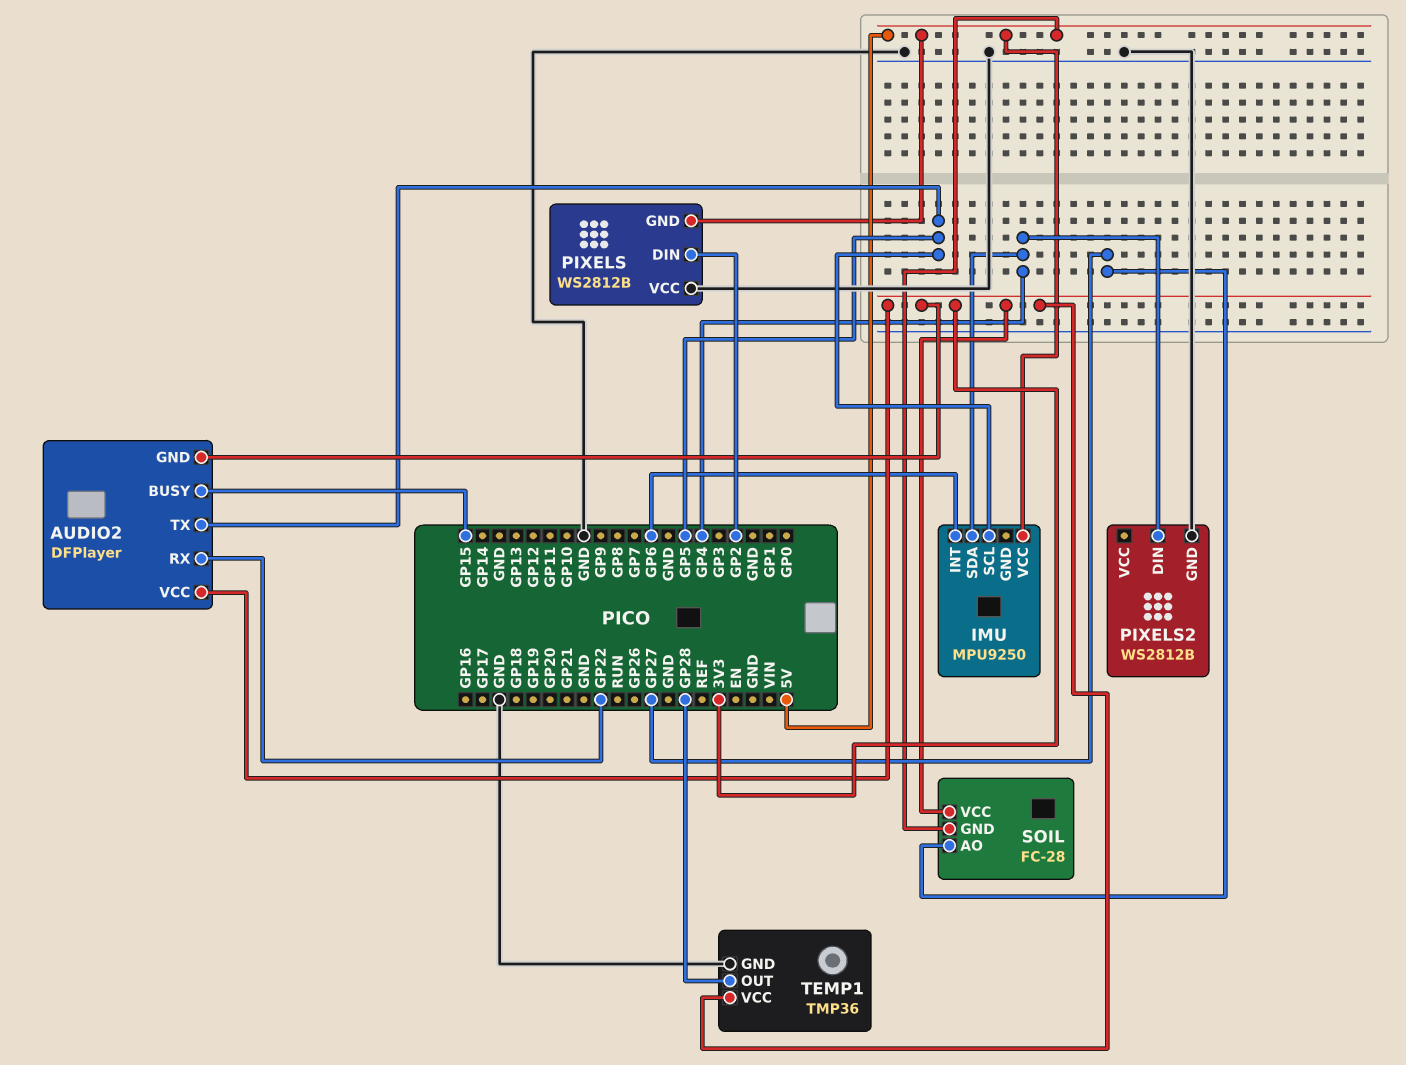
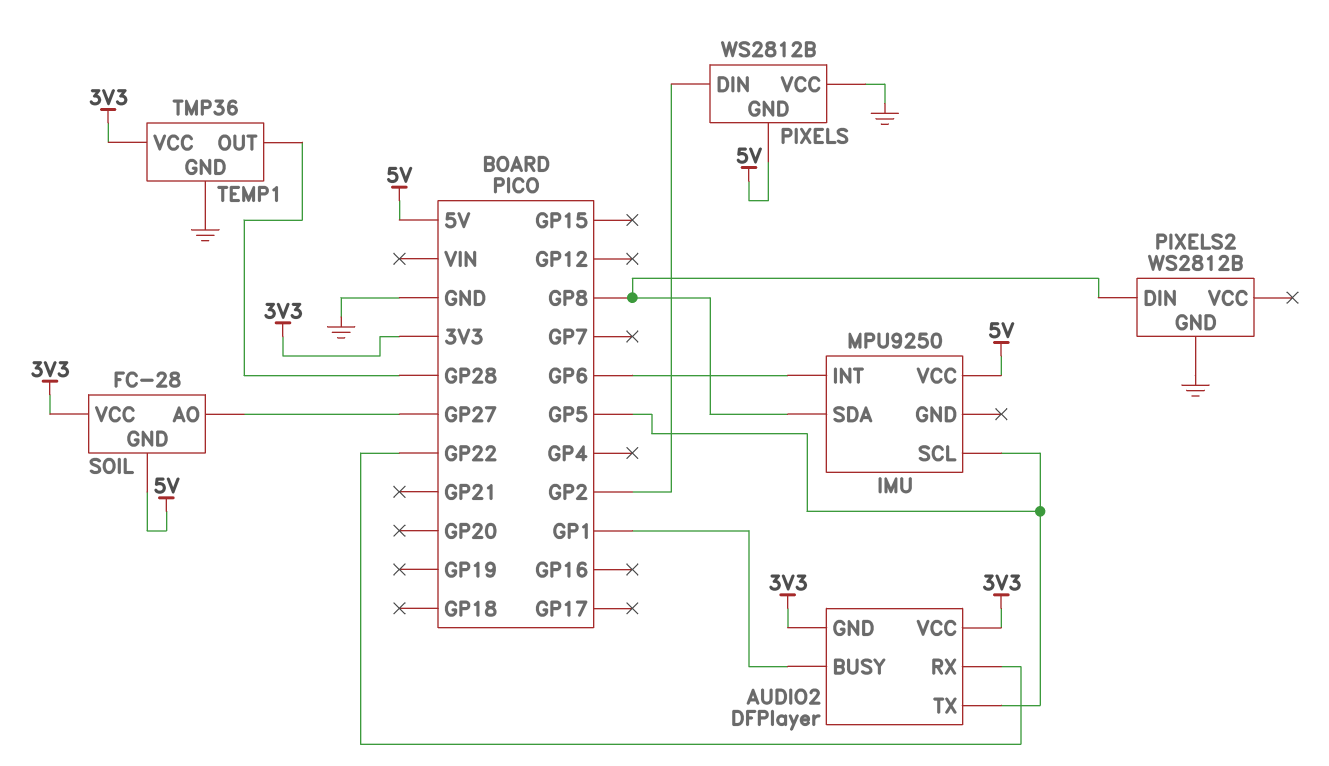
AUDIO2 pin BUSY: GP15 -> GP1
IMU pin SDA: GP4 -> GP8
PIXELS2 pin DIN: GP4 -> GP8

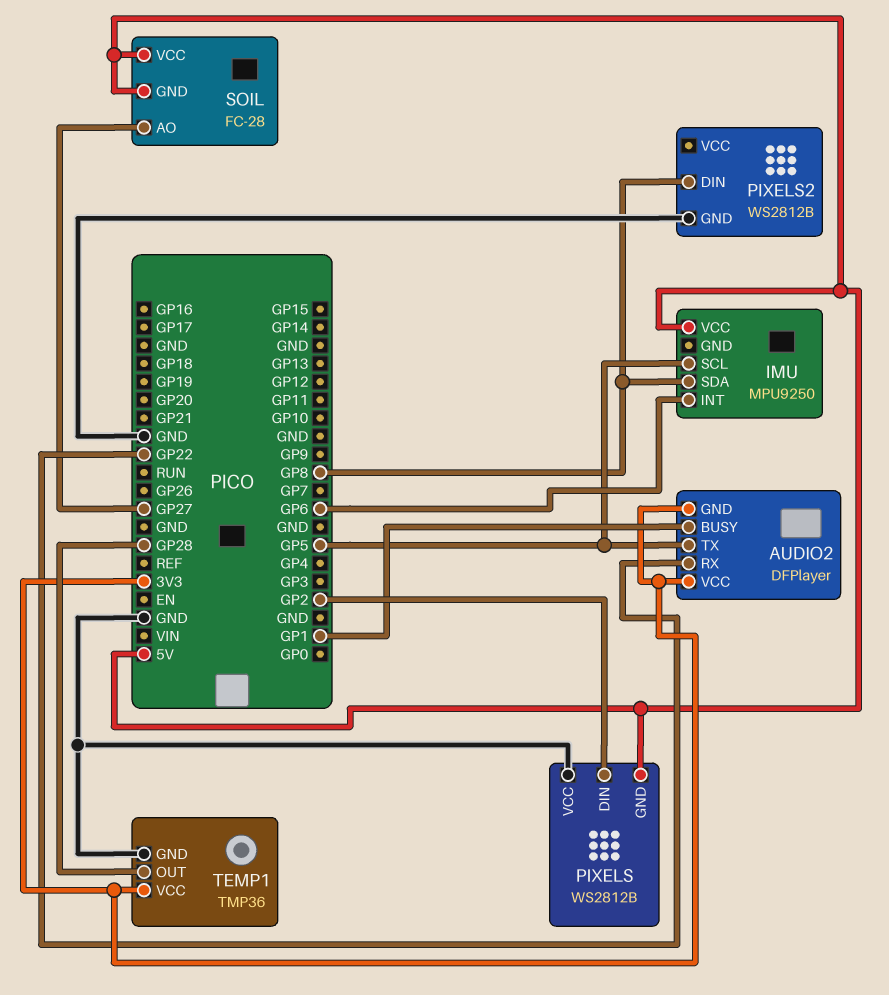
SOIL pin VCC: 3V3 -> 5V

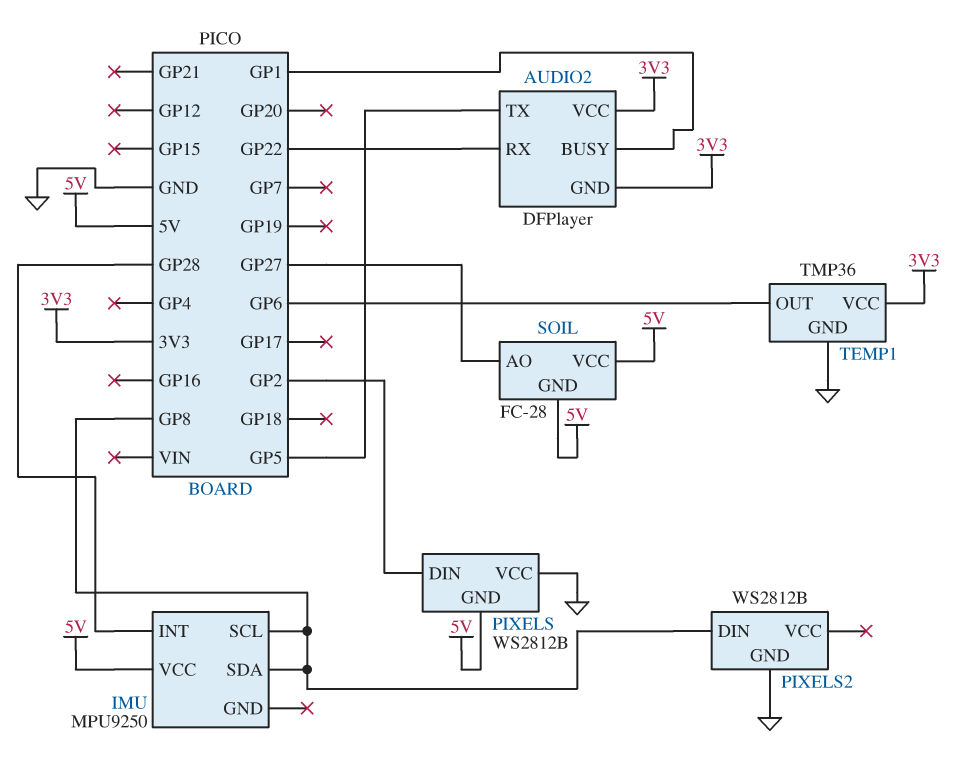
IMU pin INT: GP6 -> GP28
IMU pin SCL: GP5 -> GP8
TEMP1 pin OUT: GP28 -> GP6

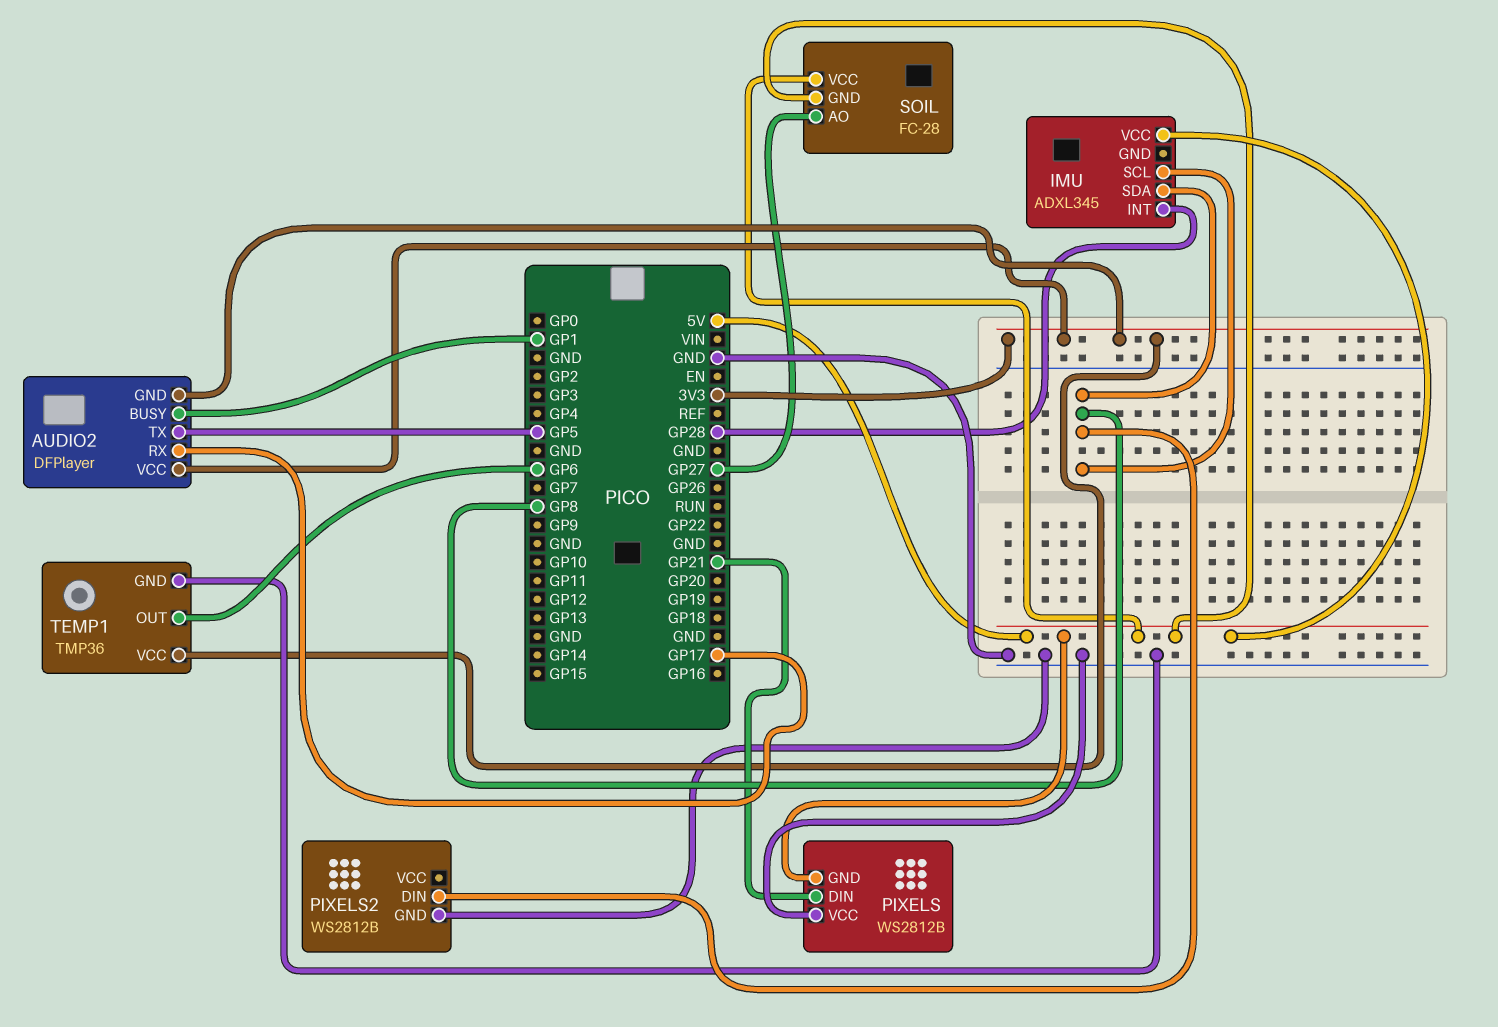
AUDIO2 pin RX: GP22 -> GP17
IMU: MPU9250 -> ADXL345
PIXELS pin DIN: GP2 -> GP21

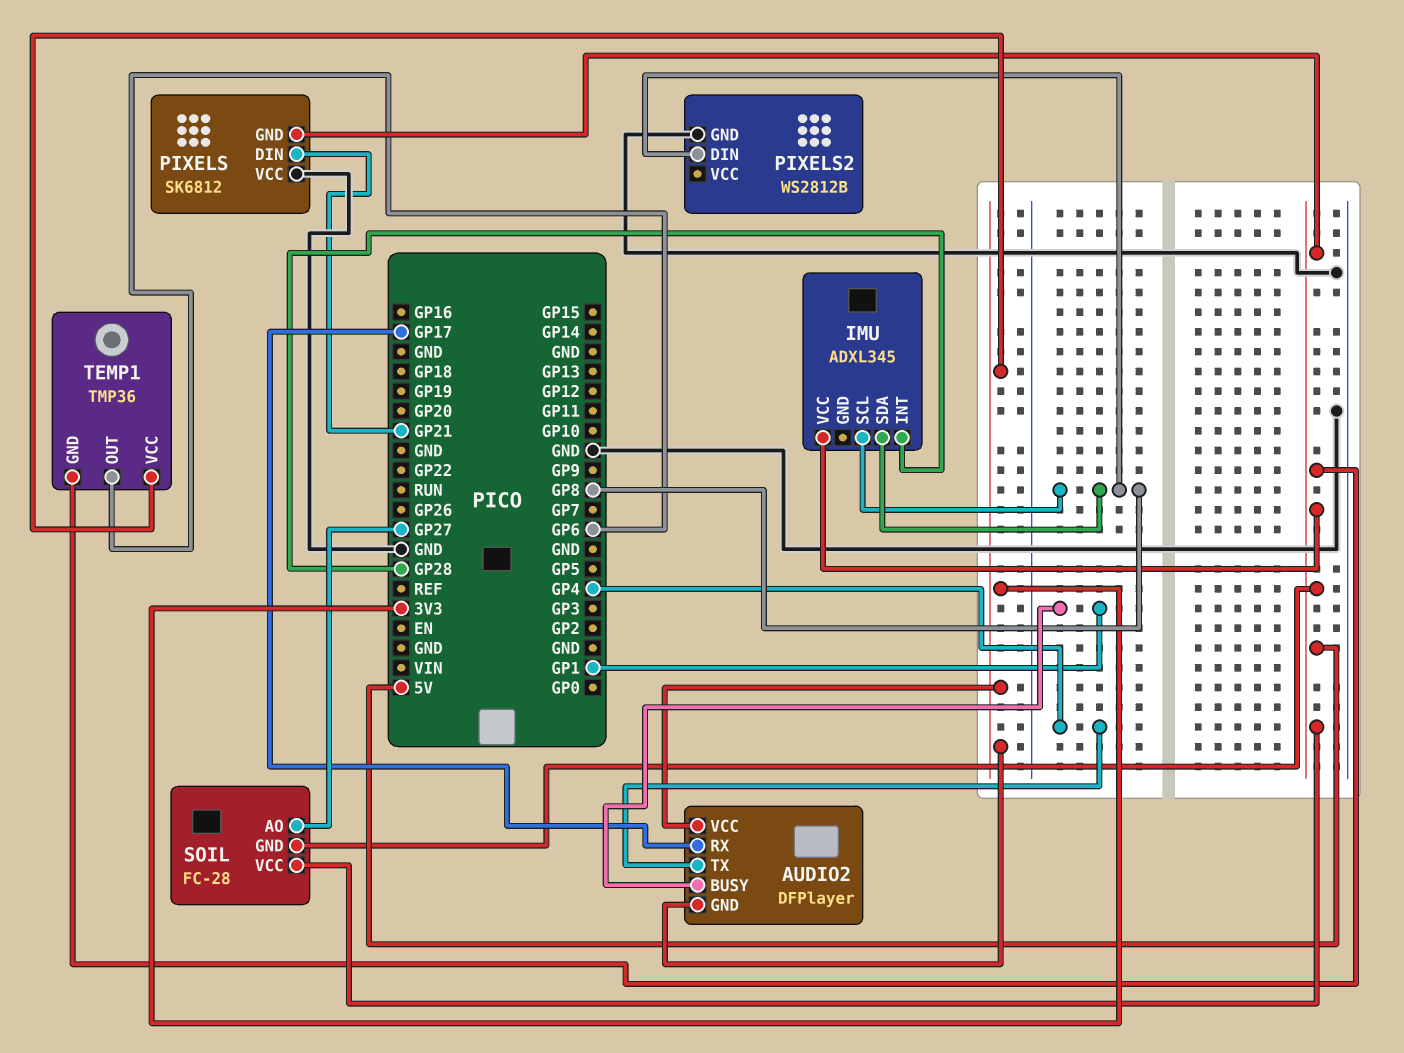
AUDIO2 pin TX: GP5 -> GP4
PIXELS: WS2812B -> SK6812
TEMP1 pin GND: GND -> 5V

